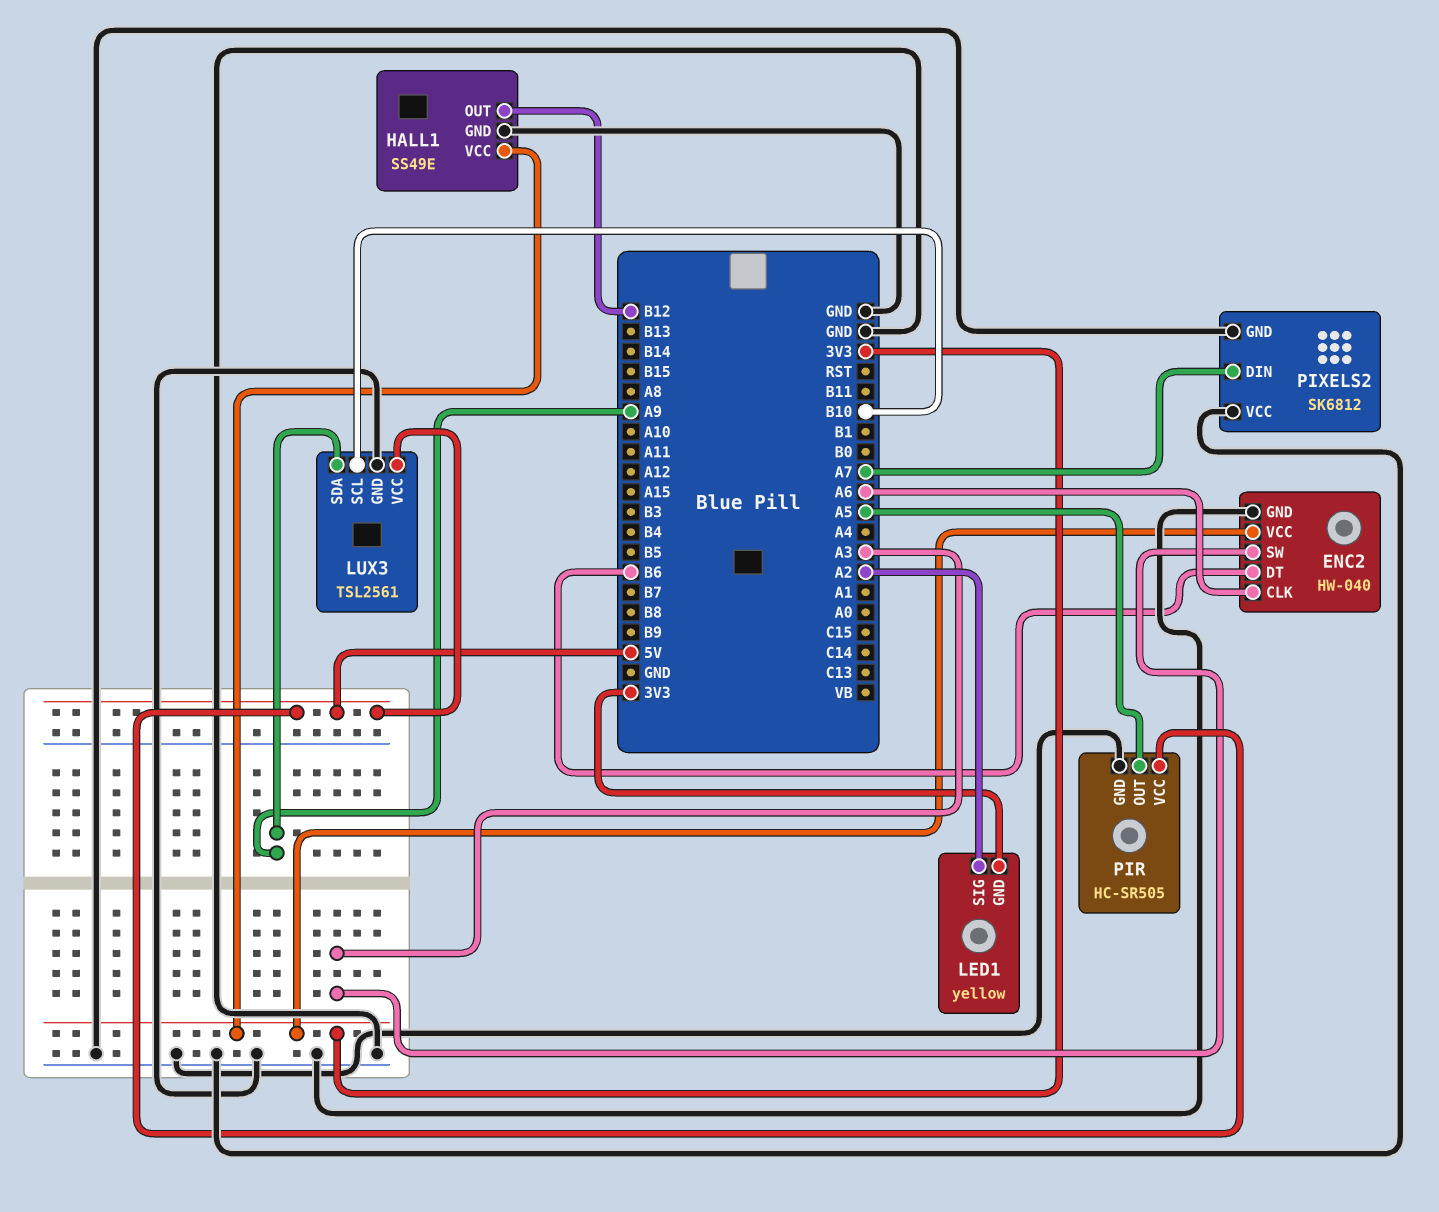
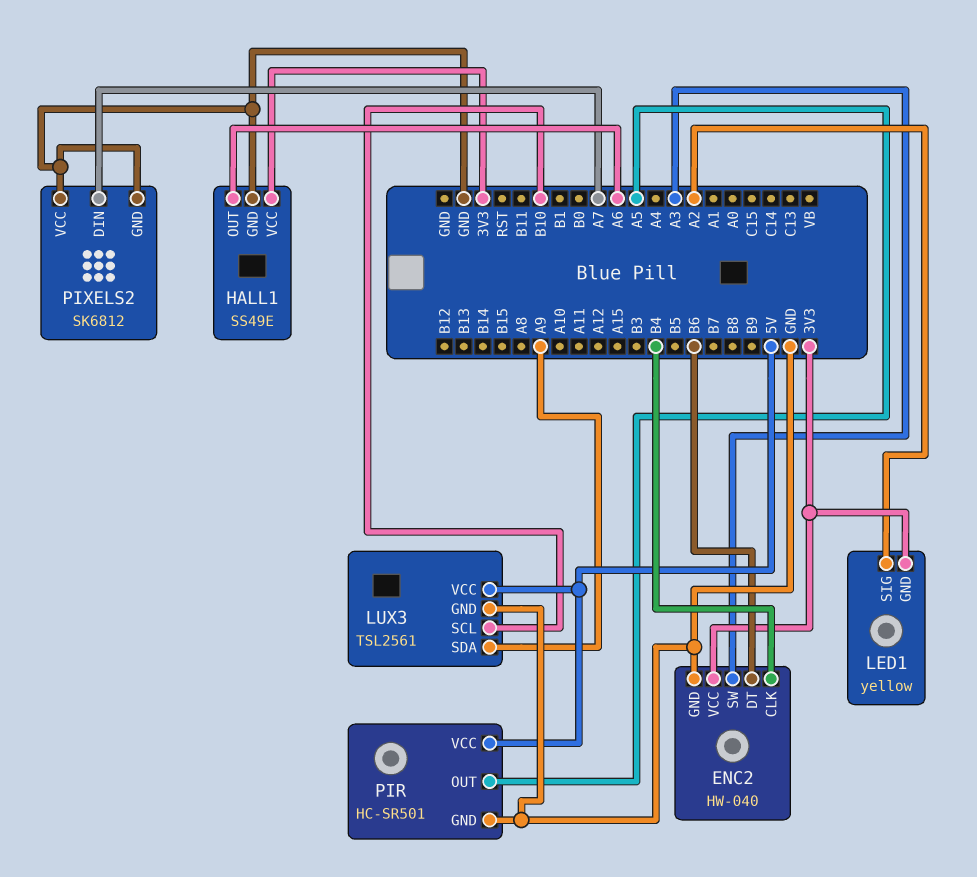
ENC2 pin CLK: A6 -> B4
HALL1 pin OUT: B12 -> A6
PIR: HC-SR505 -> HC-SR501

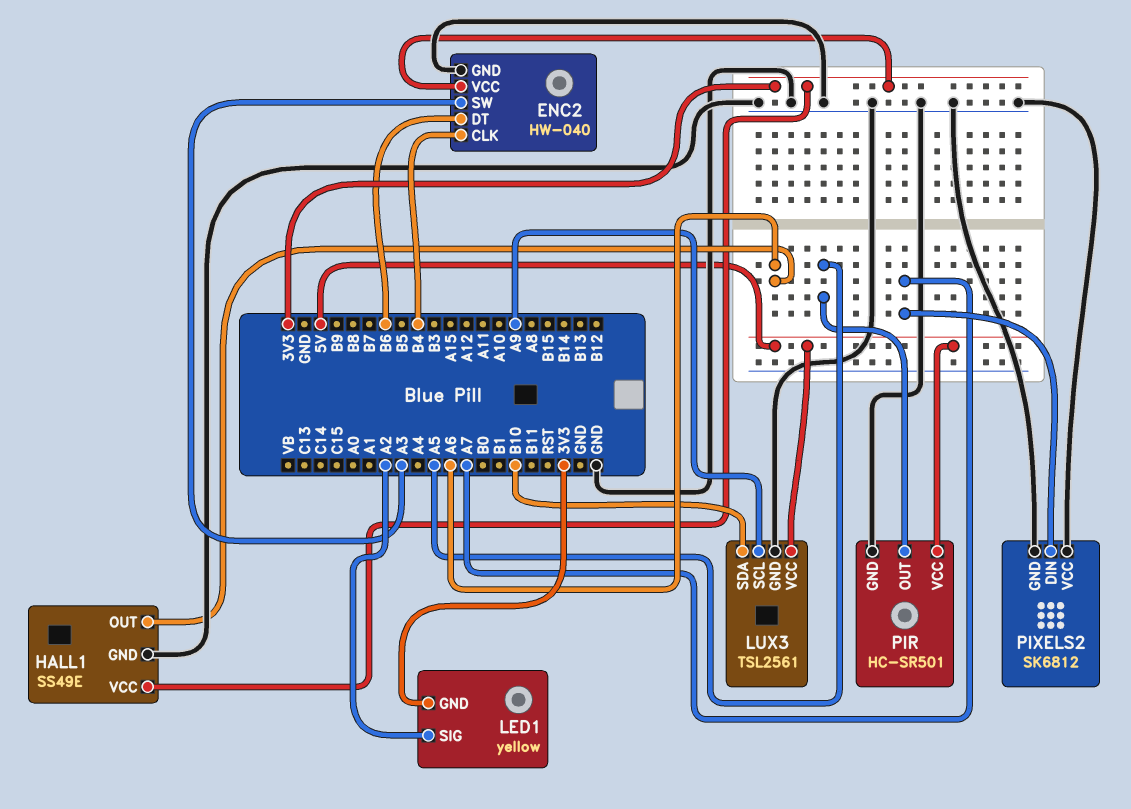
LUX3 pin SCL: B10 -> A9
LUX3 pin SDA: A9 -> B10

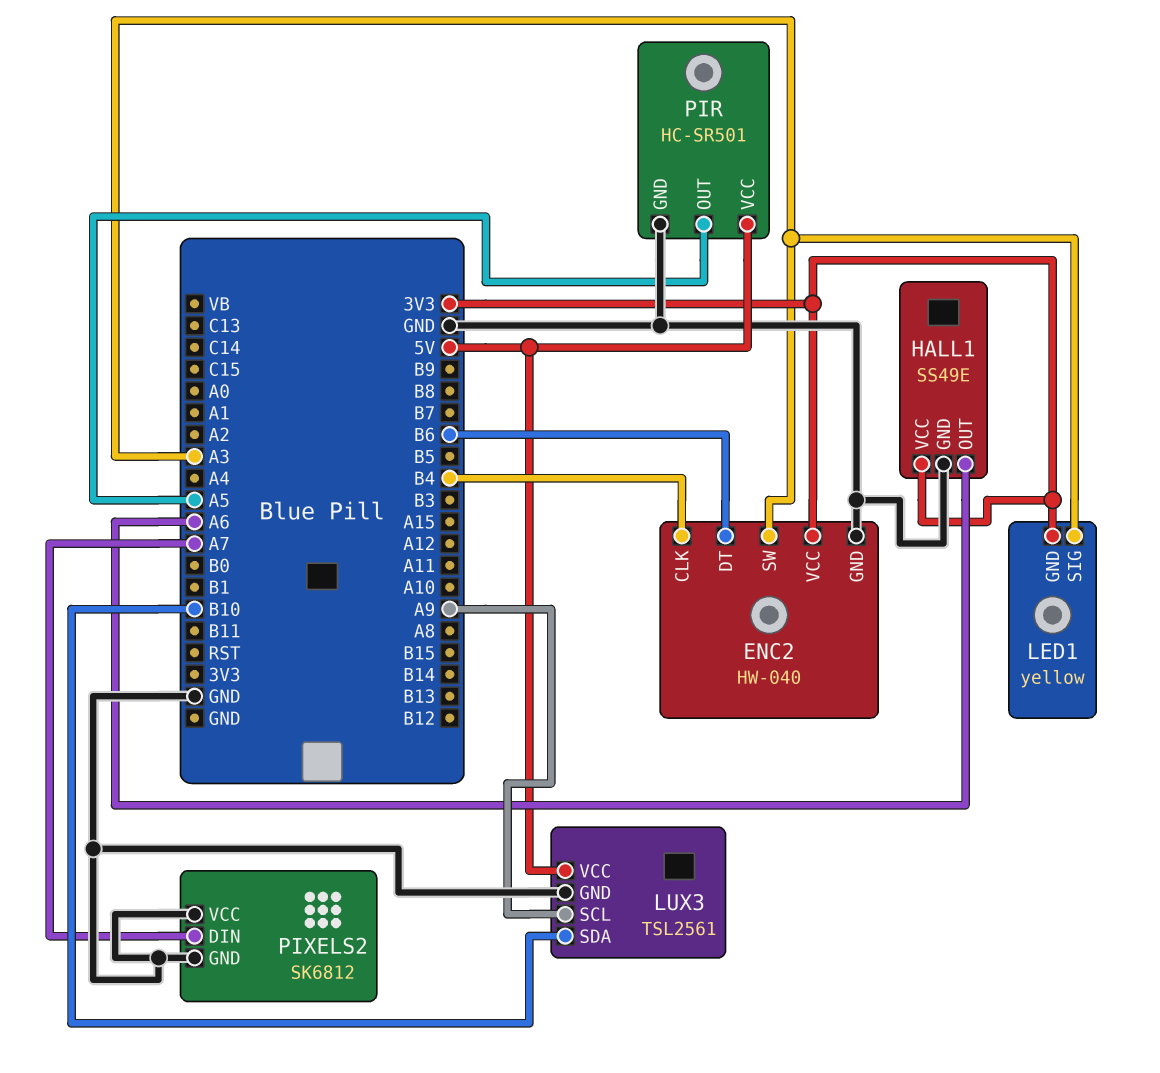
LED1 pin SIG: A2 -> A3

